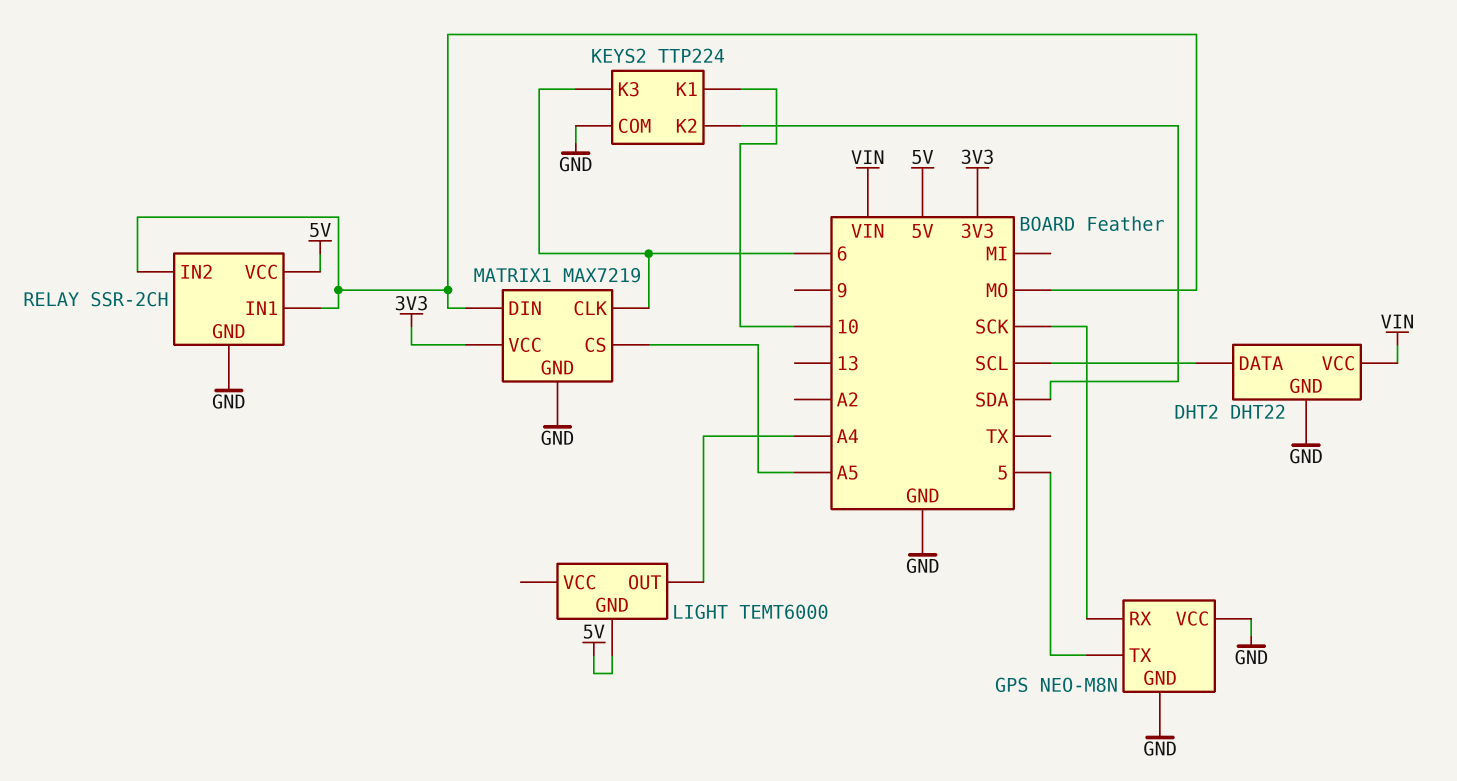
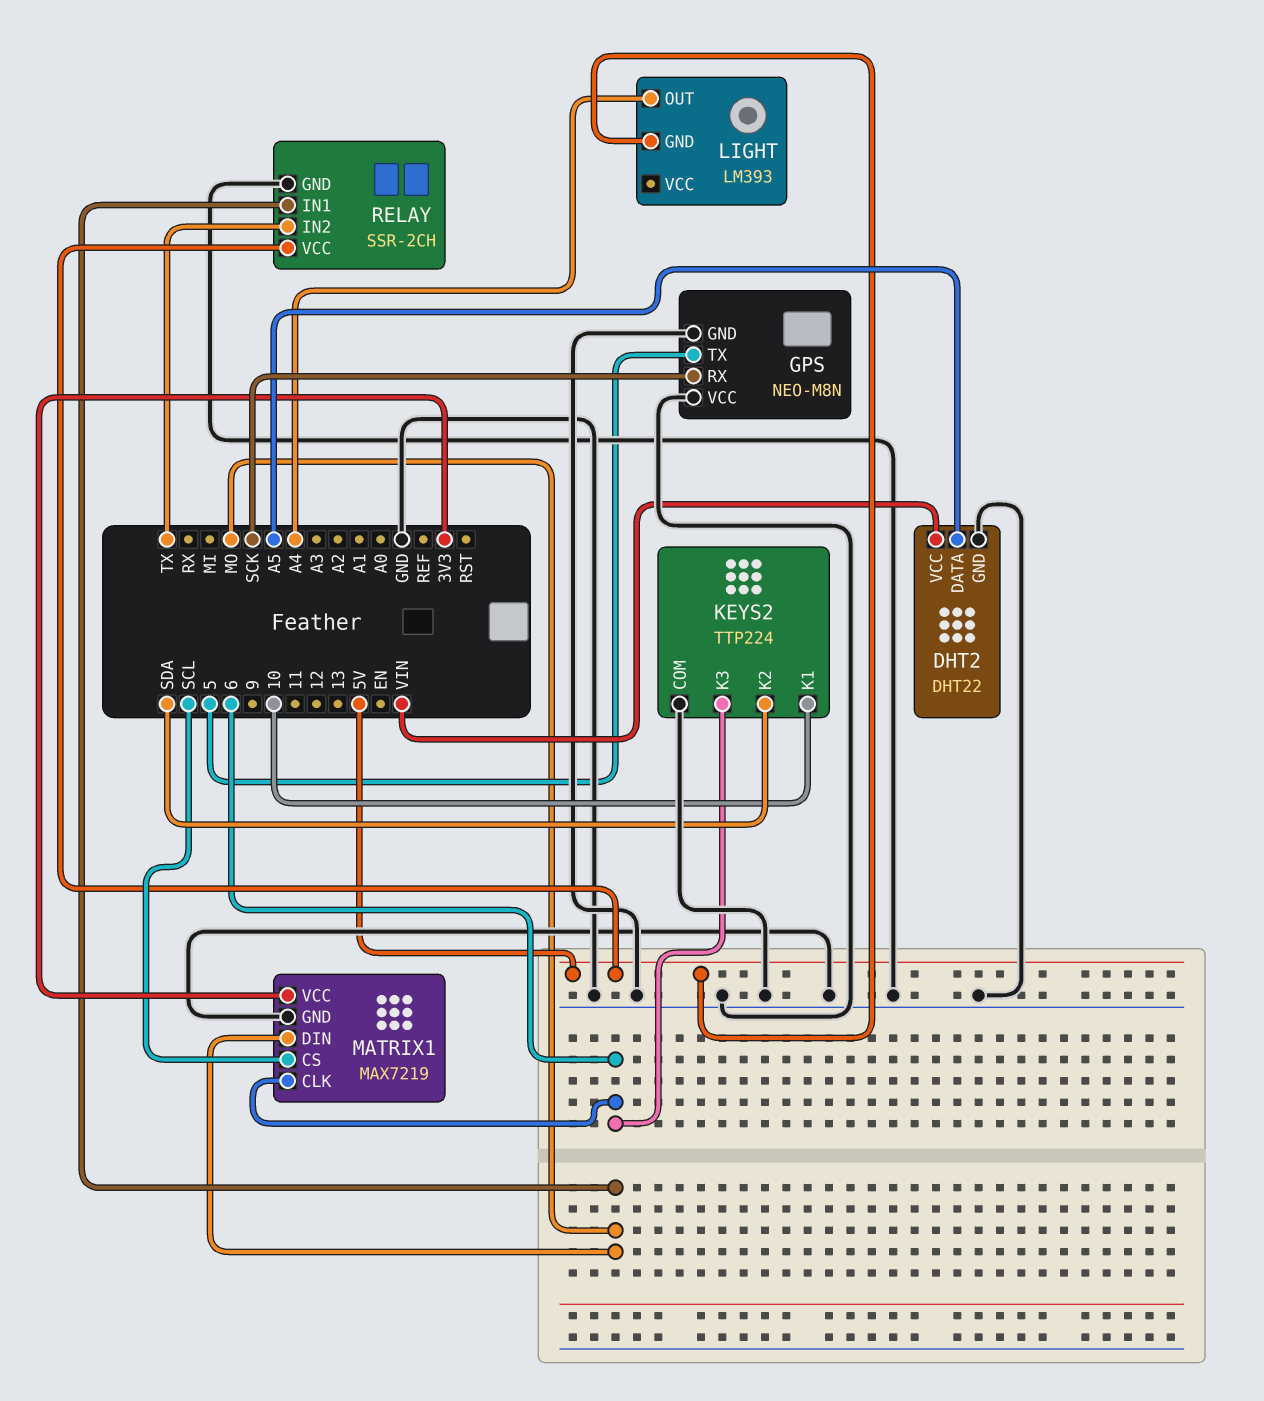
DHT2 pin DATA: SCL -> A5
LIGHT: TEMT6000 -> LM393
MATRIX1 pin CS: A5 -> SCL
RELAY pin IN2: MO -> TX

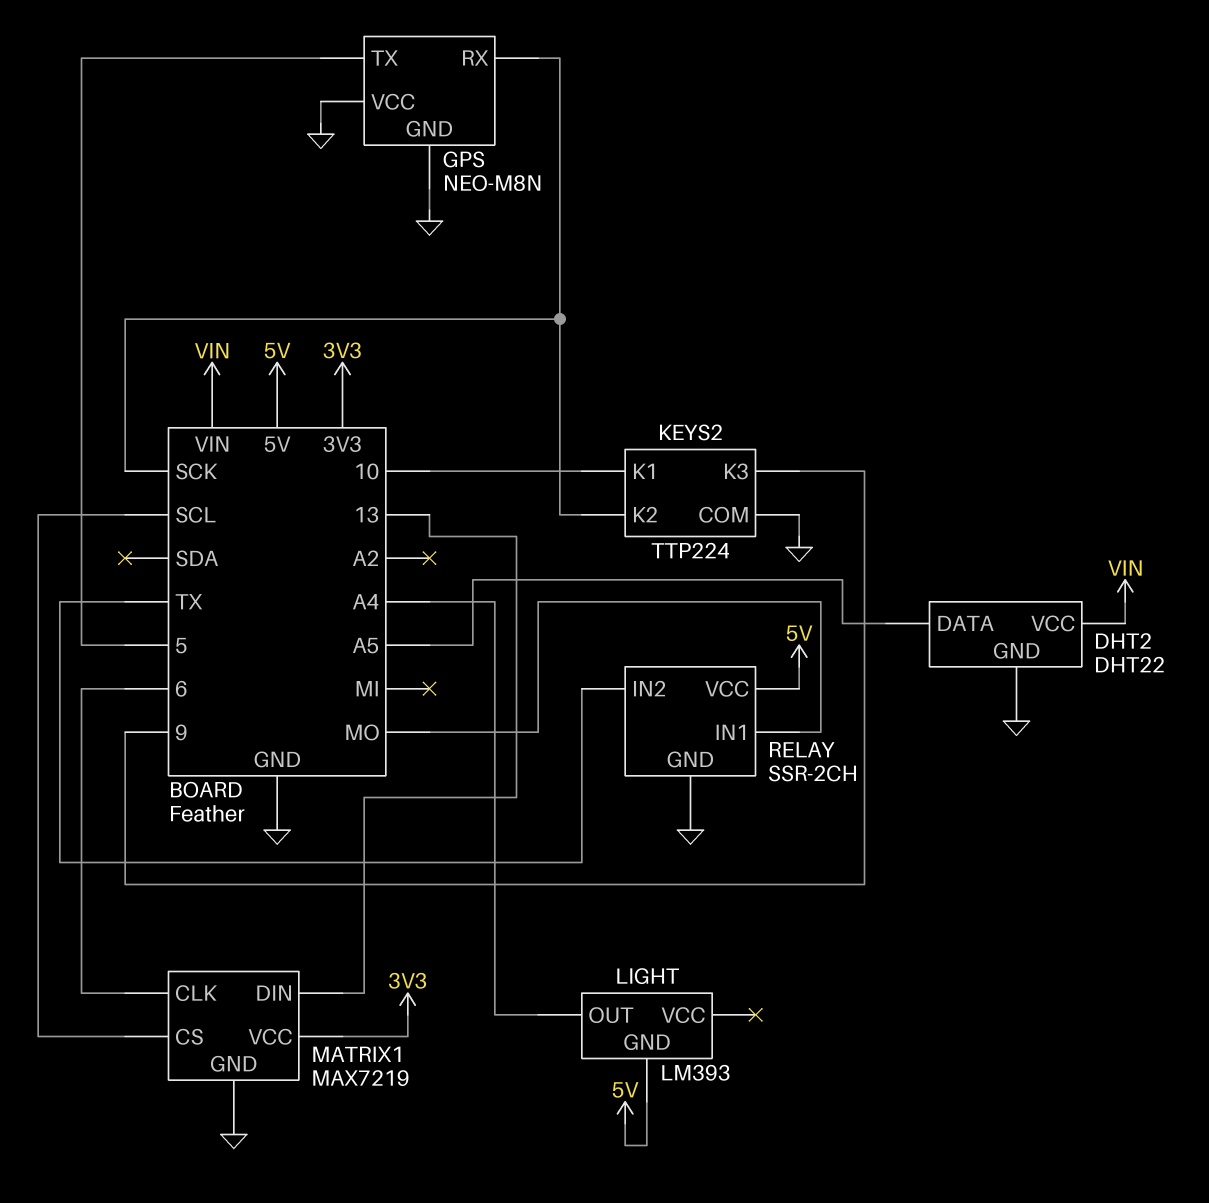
KEYS2 pin K2: SDA -> SCK
KEYS2 pin K3: 6 -> 9
MATRIX1 pin DIN: MO -> 13

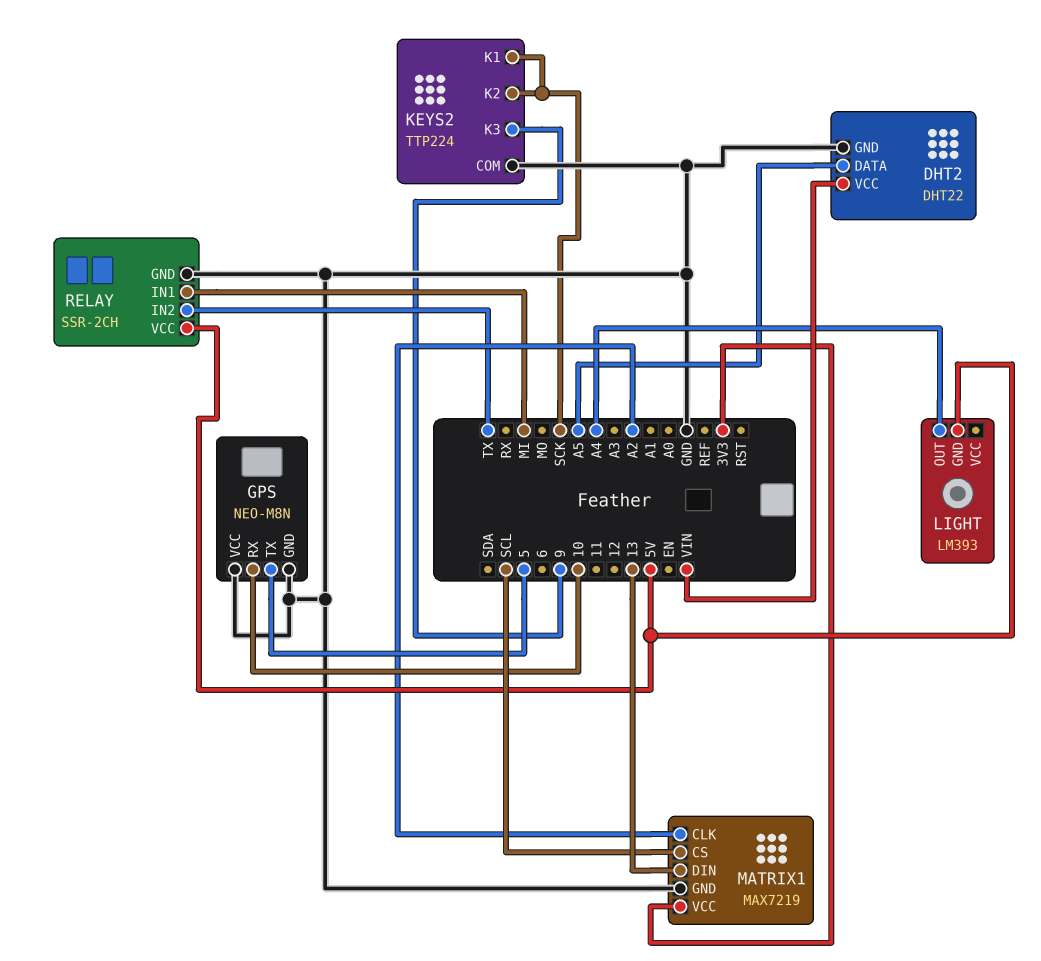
GPS pin RX: SCK -> 10
KEYS2 pin K1: 10 -> SCK
MATRIX1 pin CLK: 6 -> A2
RELAY pin IN1: MO -> MI

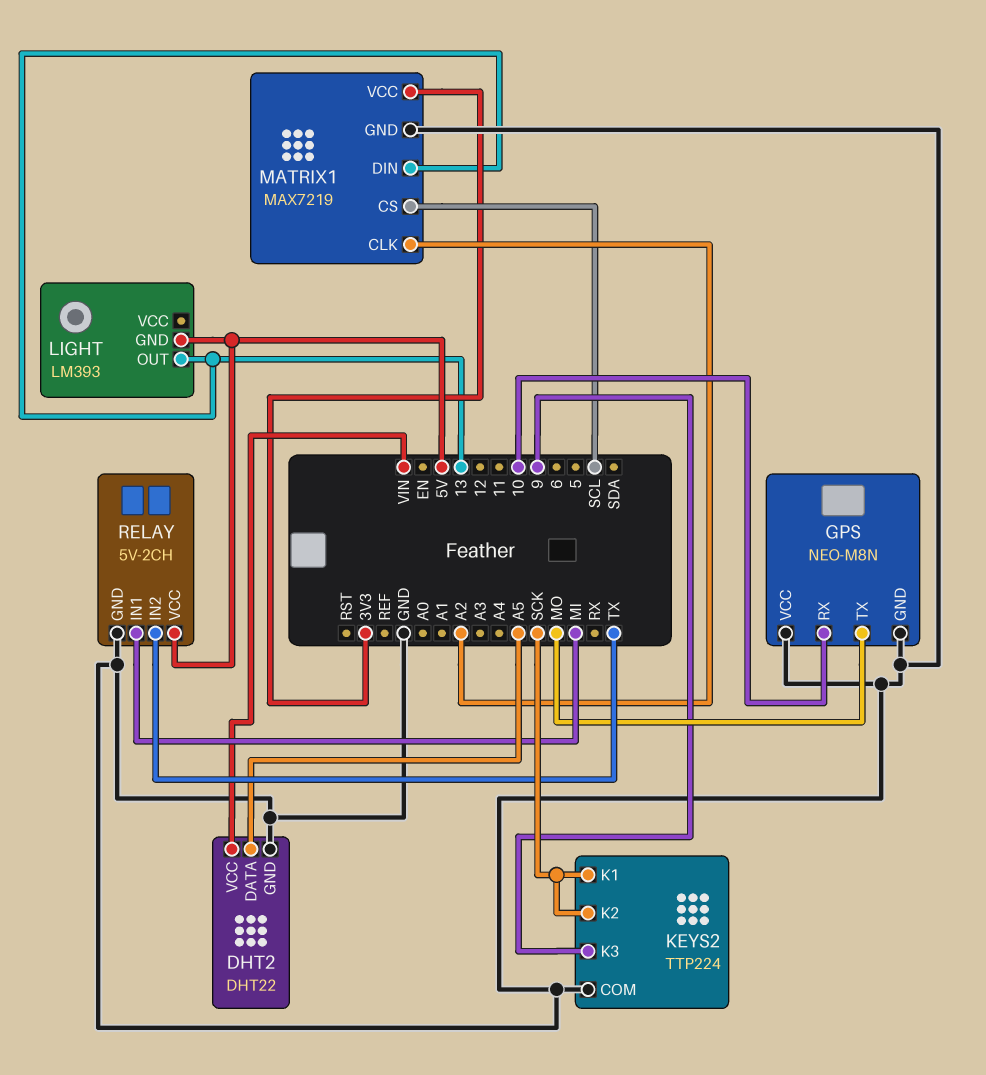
GPS pin TX: 5 -> MO
LIGHT pin OUT: A4 -> 13
RELAY: SSR-2CH -> 5V-2CH

